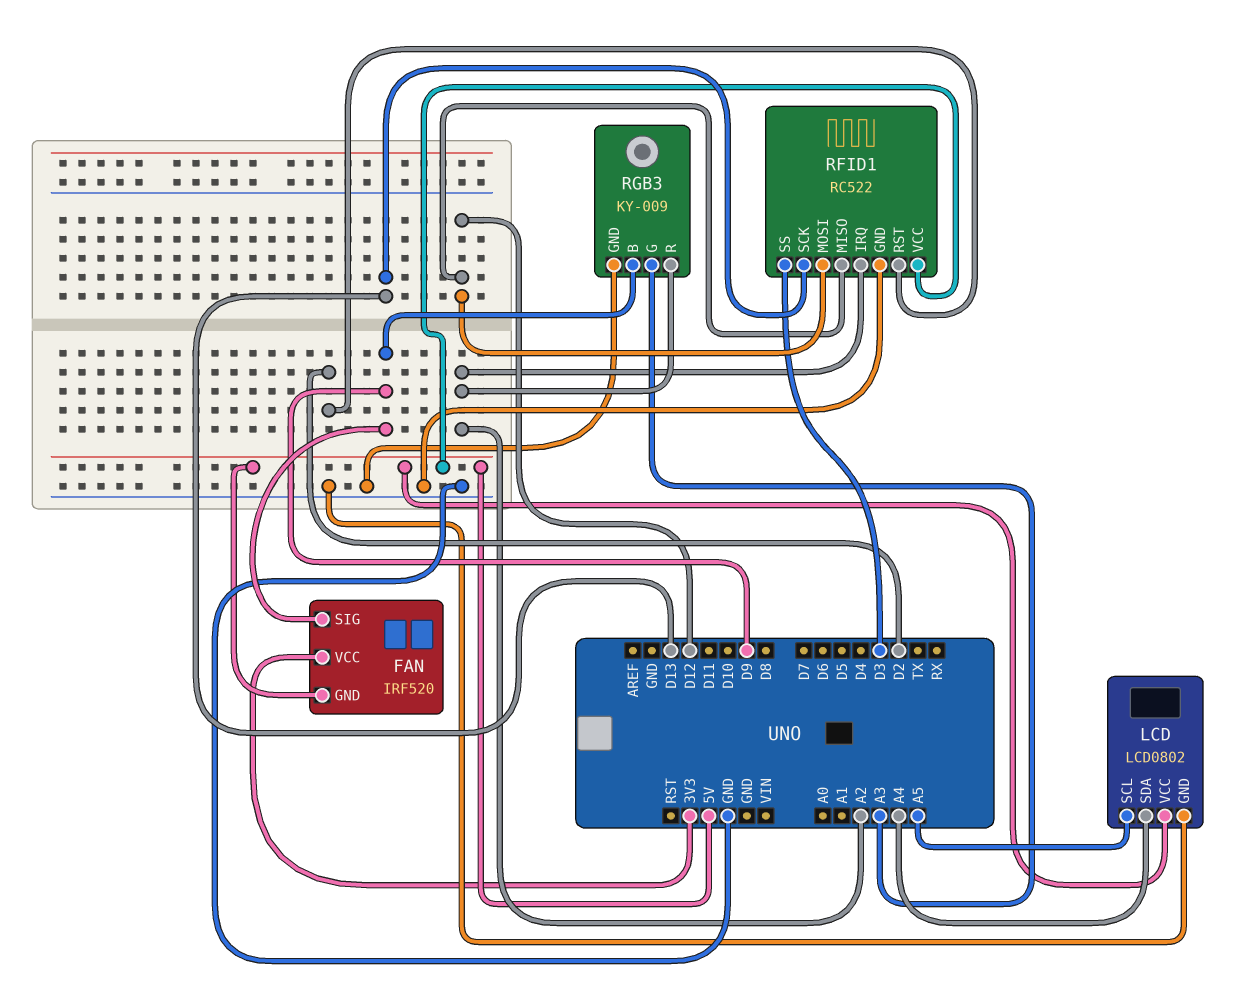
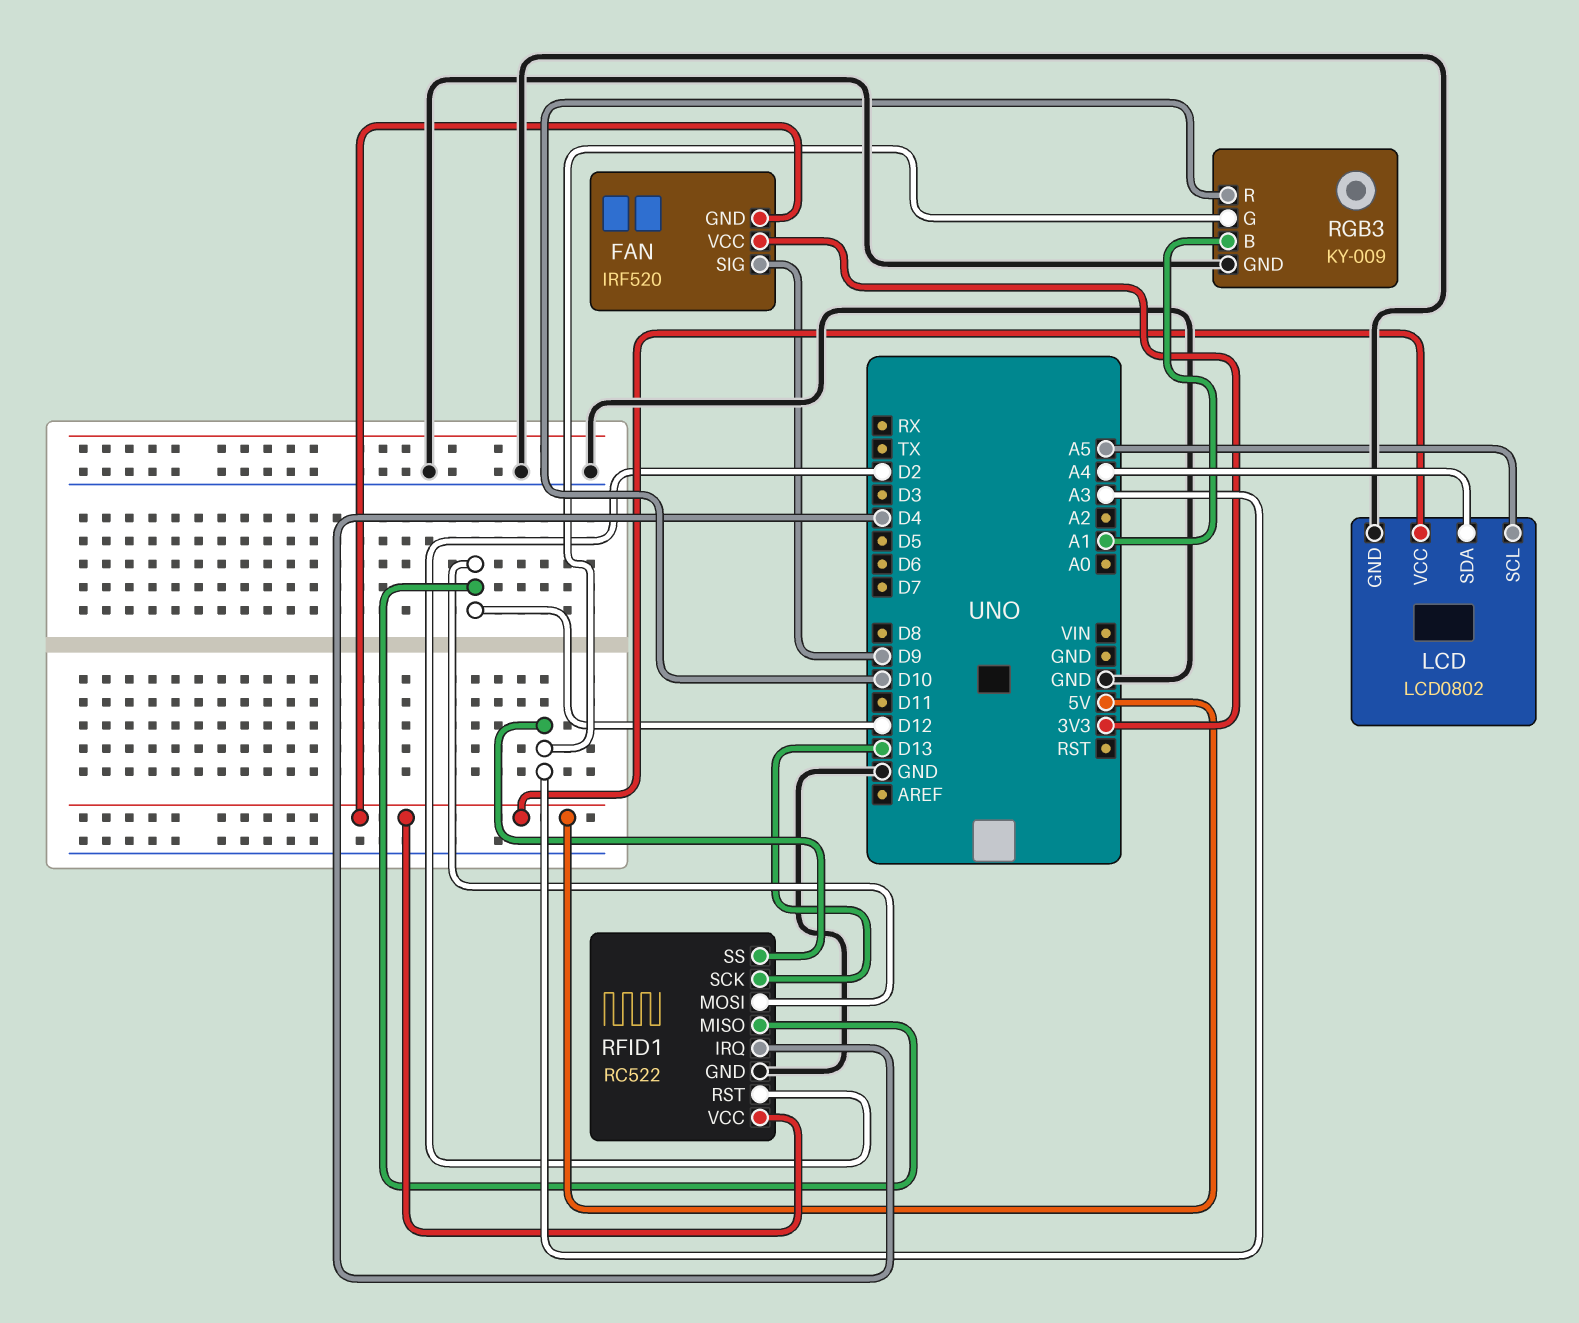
RFID1 pin IRQ: A2 -> D4
RFID1 pin SS: D3 -> A3
RGB3 pin B: D9 -> A1
RGB3 pin R: A2 -> D10

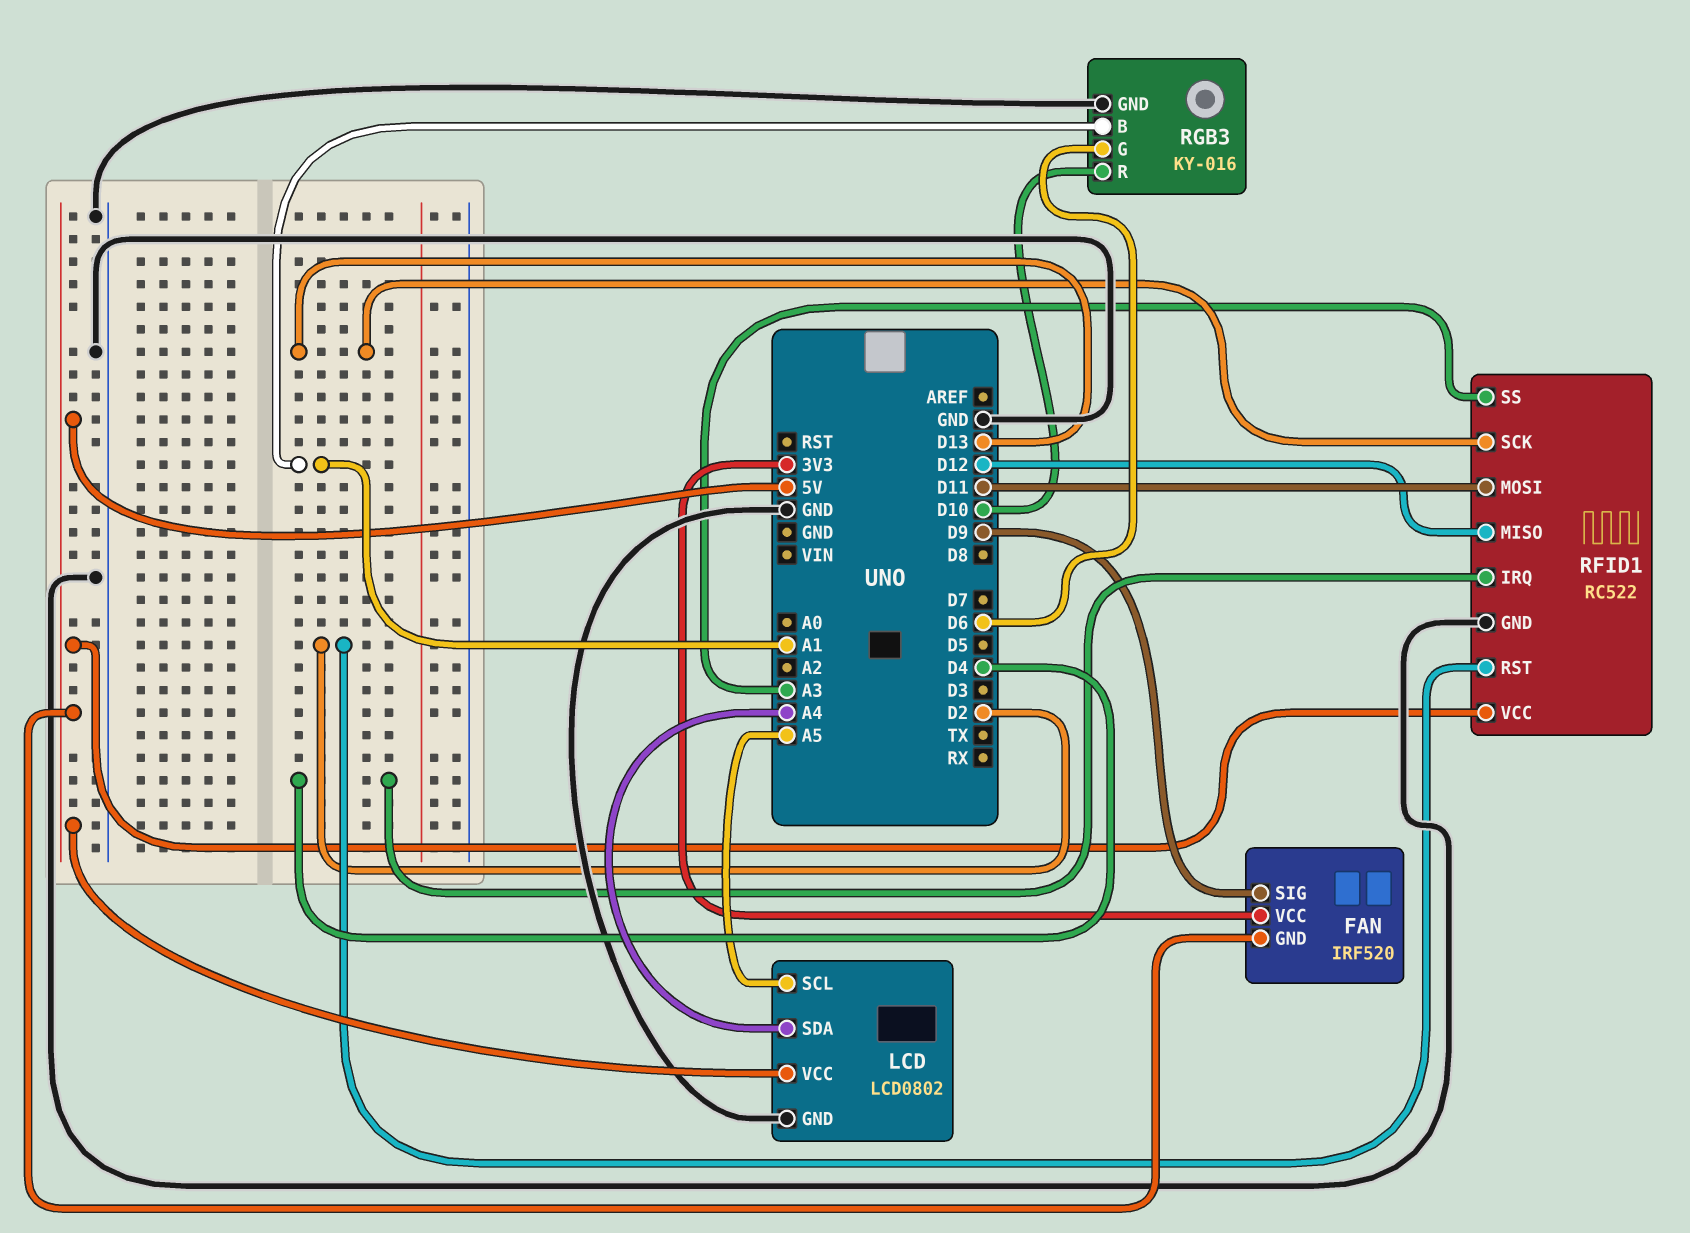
RFID1 pin MOSI: D12 -> D11
RGB3: KY-009 -> KY-016
RGB3 pin G: A3 -> D6

